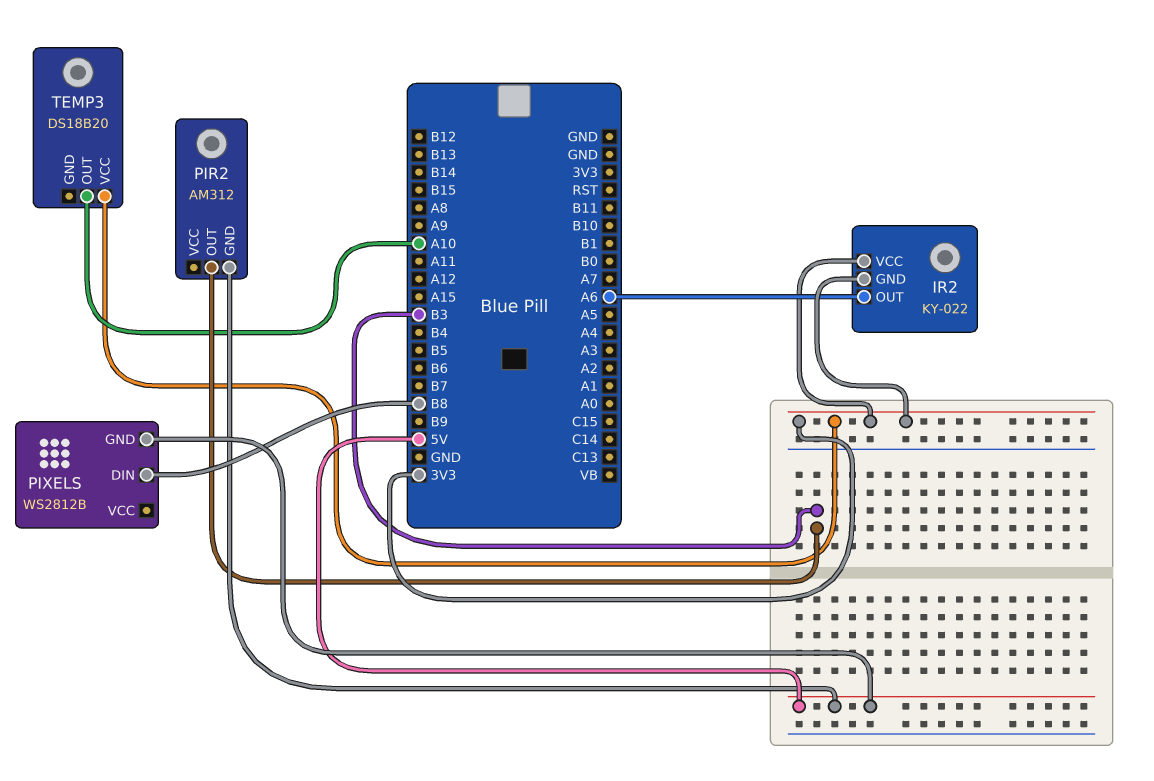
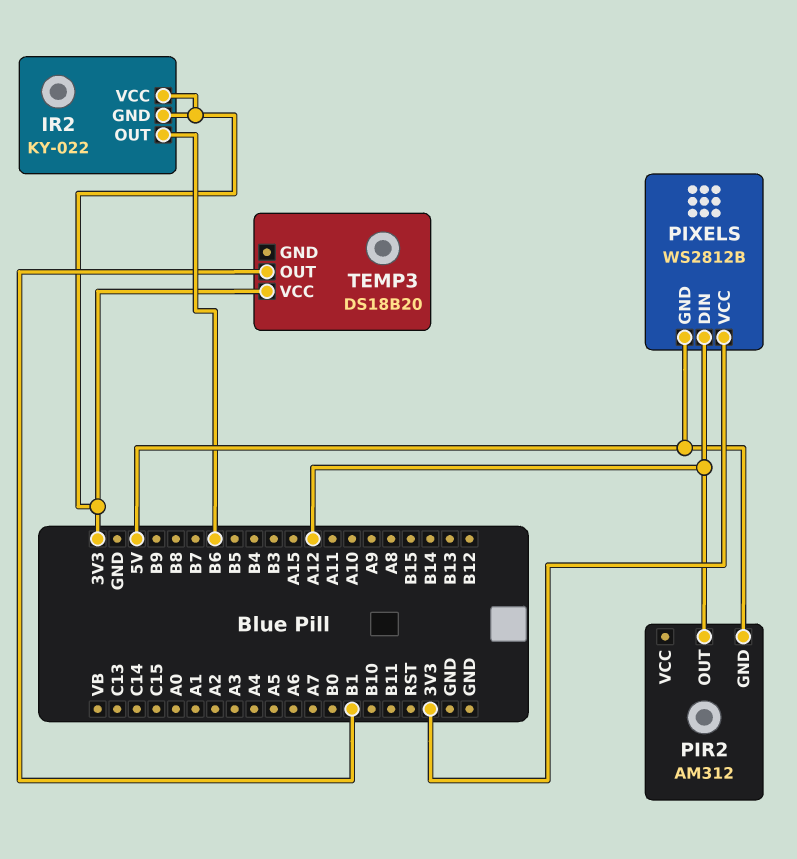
IR2 pin OUT: A6 -> B6
PIR2 pin OUT: B3 -> A12
PIXELS pin DIN: B8 -> A12
PIXELS pin VCC: none -> 3V3
TEMP3 pin OUT: A10 -> B1

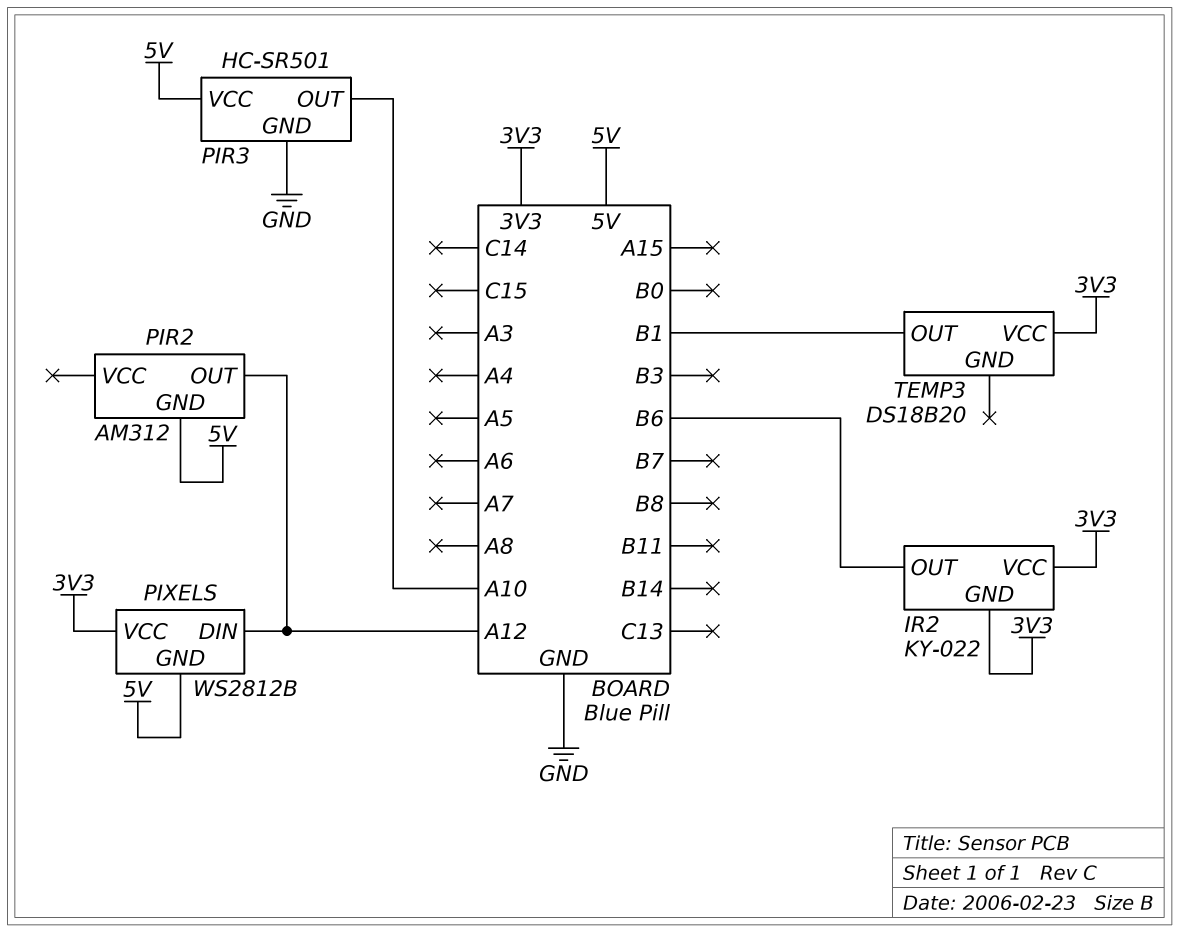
PIR3: none -> HC-SR501
PIR3 pin GND: none -> GND
PIR3 pin OUT: none -> A10
PIR3 pin VCC: none -> 5V

